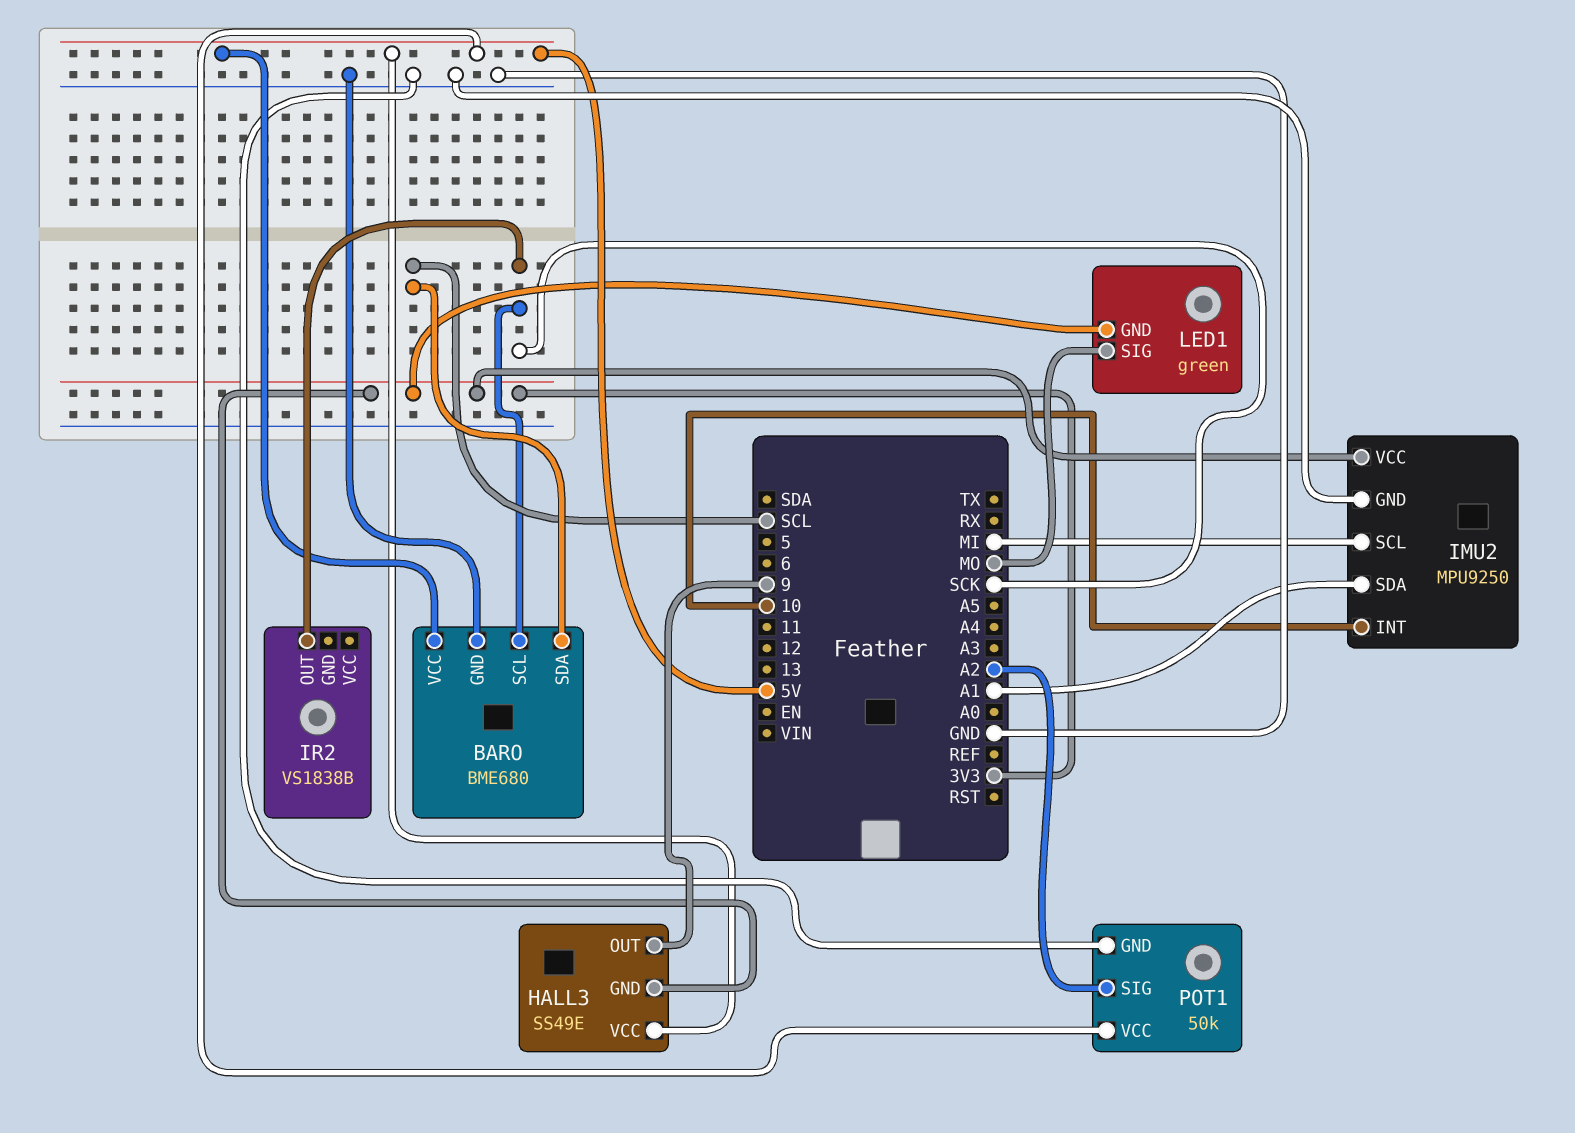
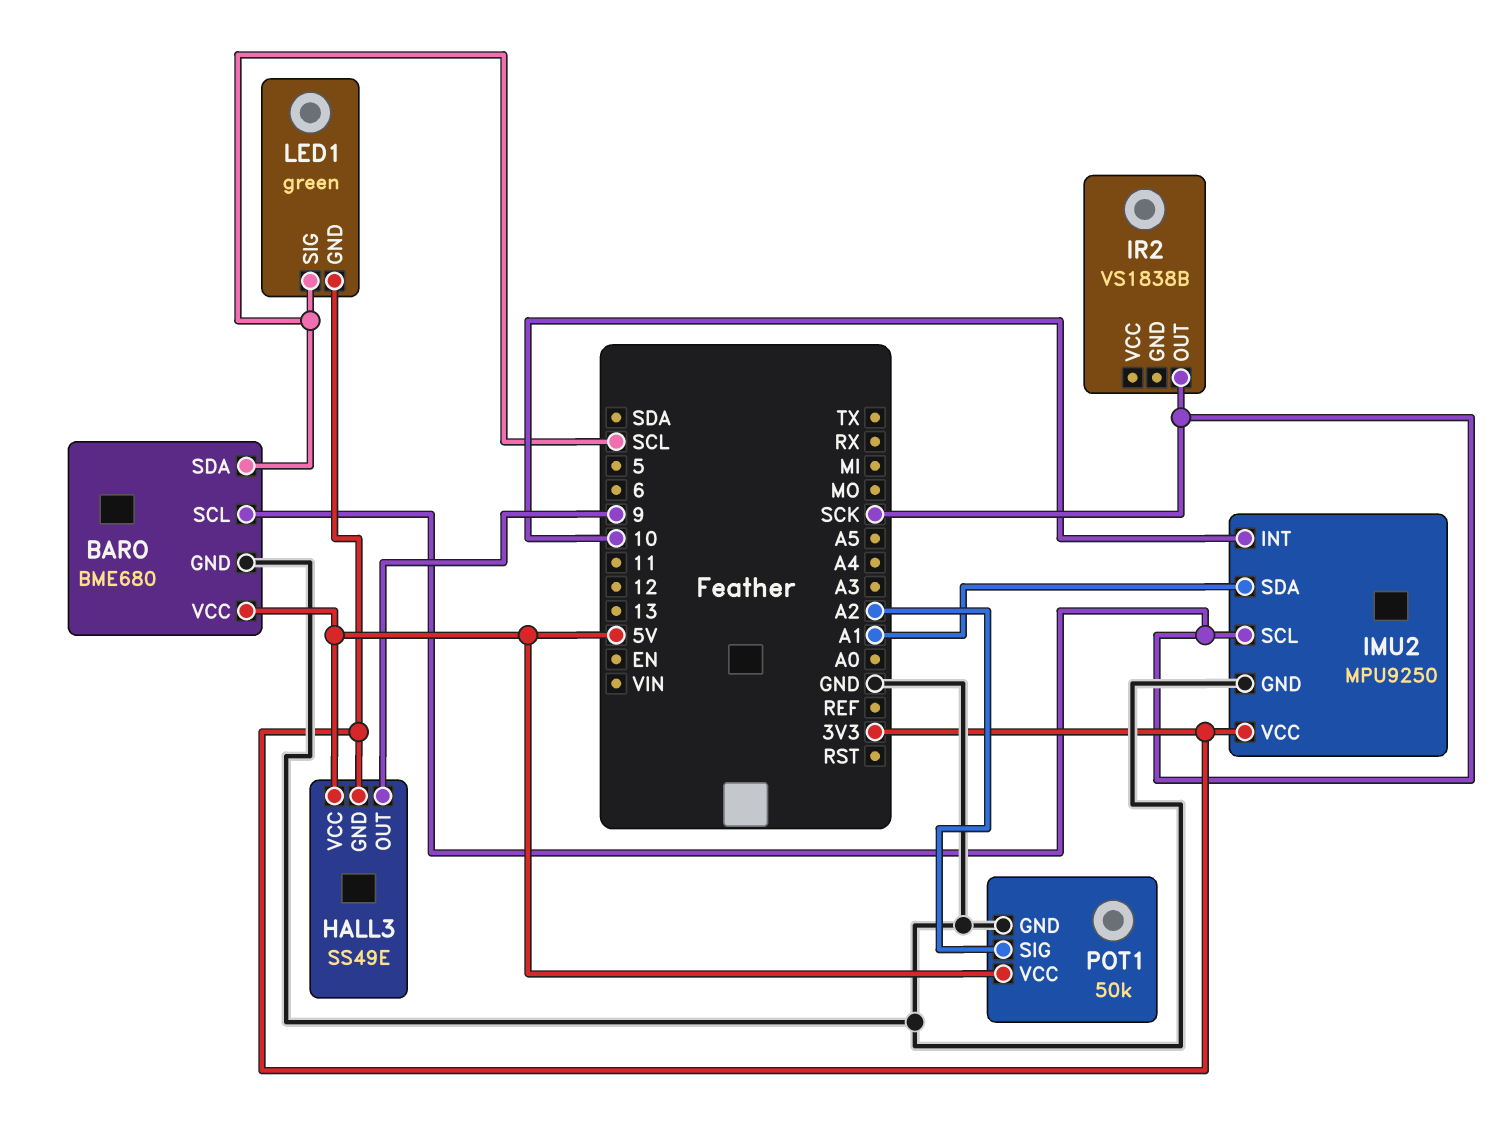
IMU2 pin SCL: MI -> SCK
LED1 pin SIG: MO -> SCL

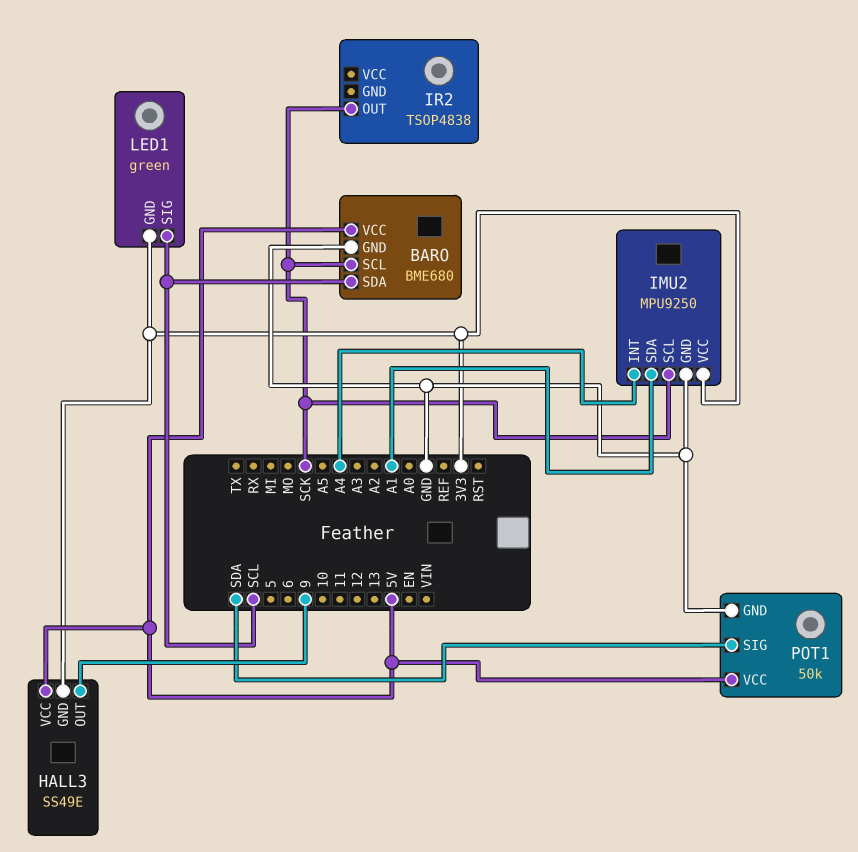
IMU2 pin INT: 10 -> A4
IR2: VS1838B -> TSOP4838
POT1 pin SIG: A2 -> SDA

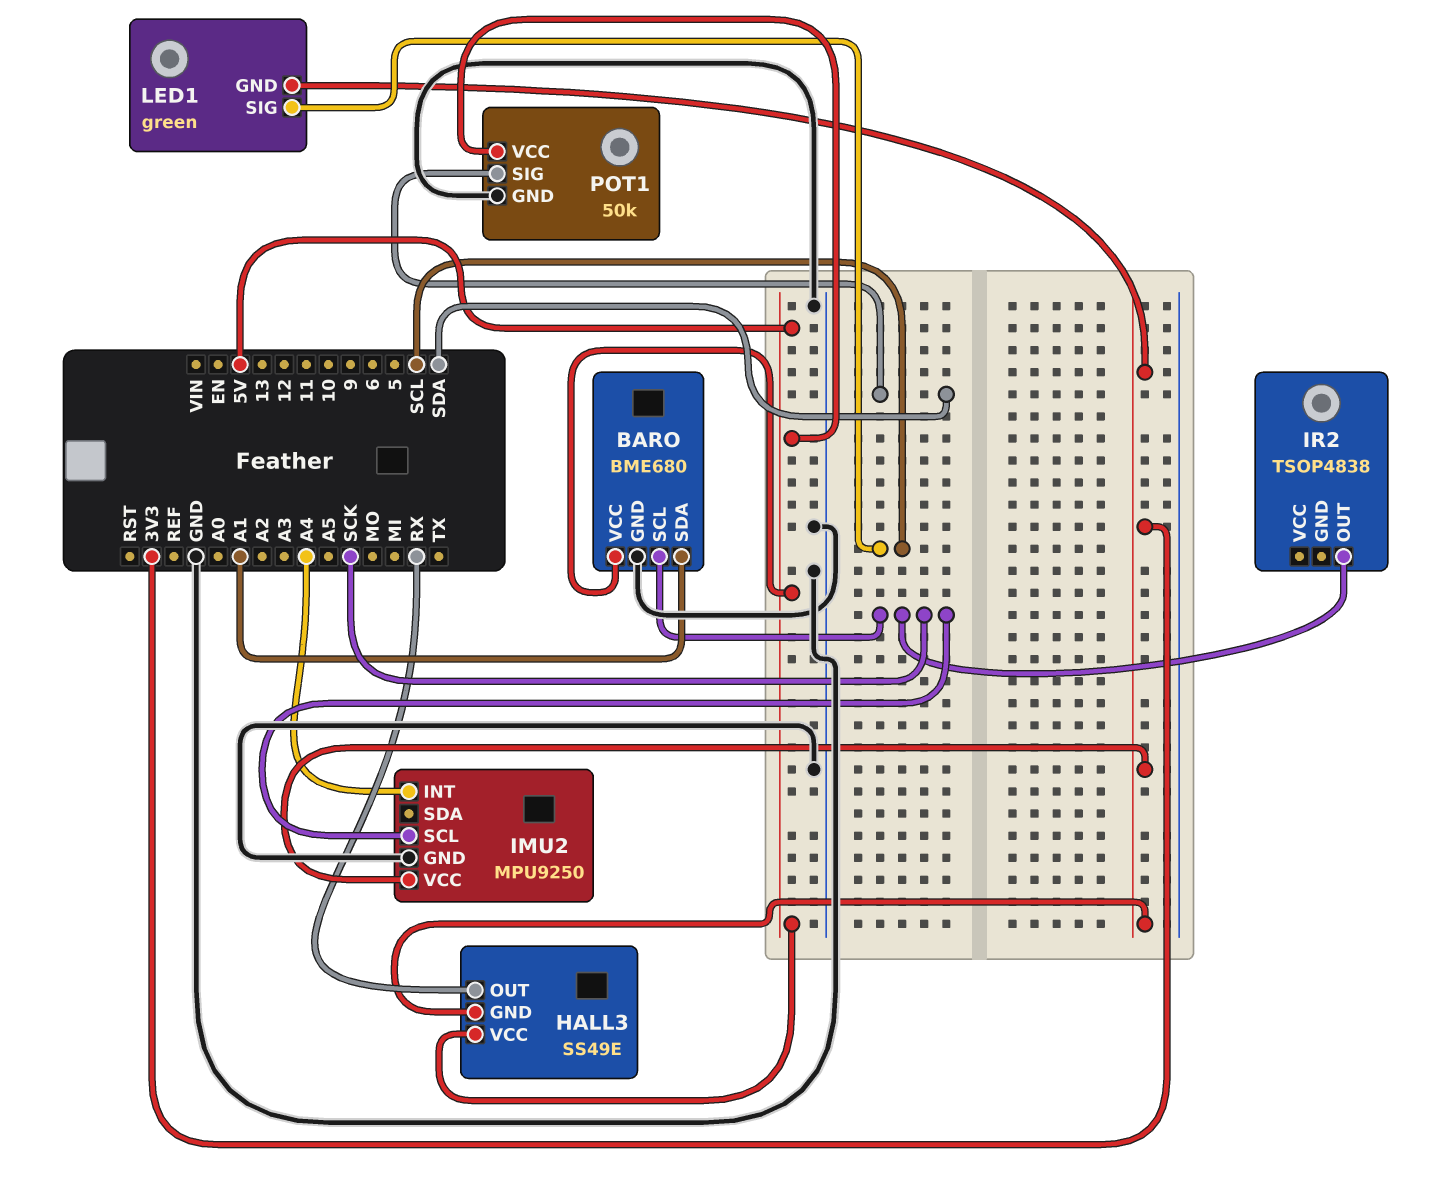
BARO pin SDA: SCL -> A1
HALL3 pin OUT: 9 -> RX
IMU2 pin SDA: A1 -> none

